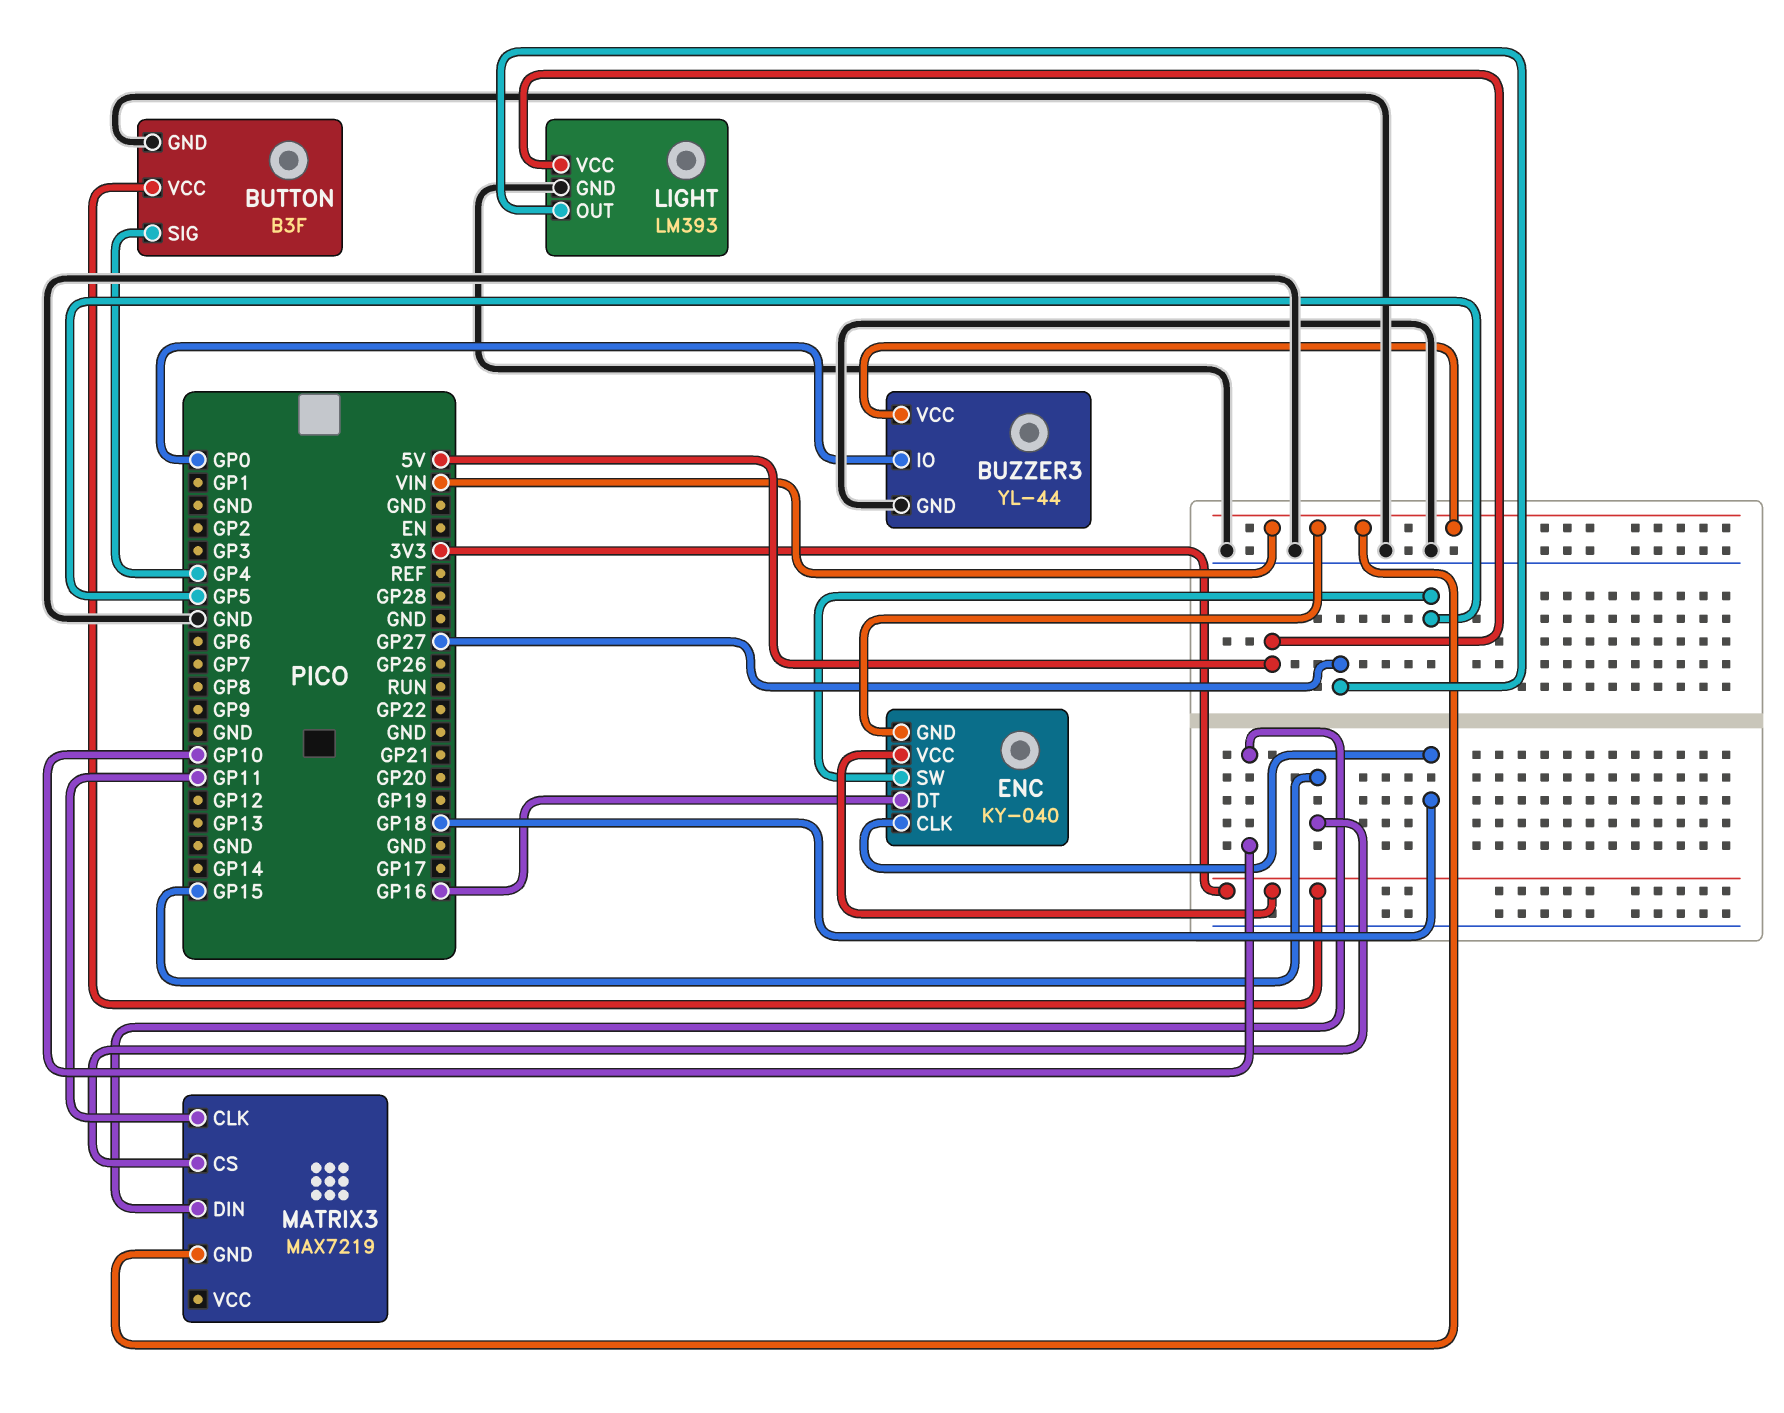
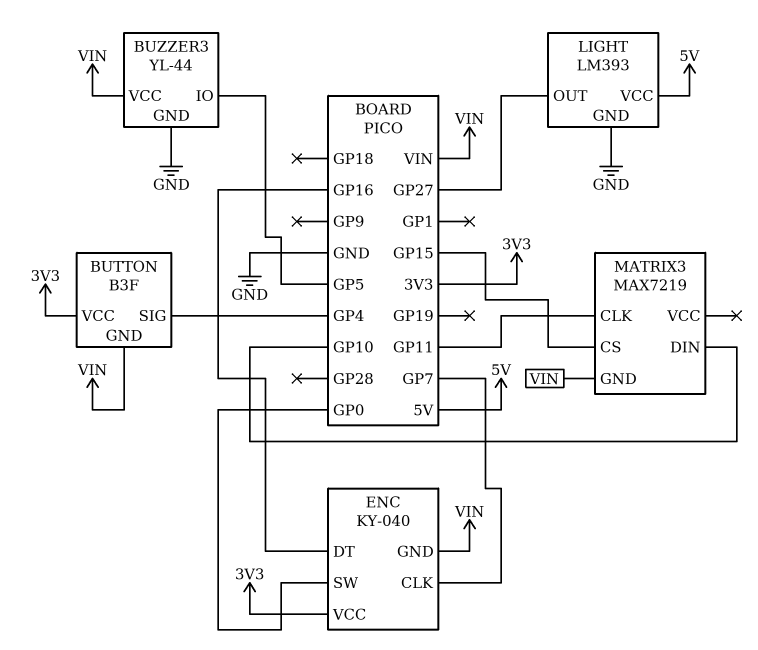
BUTTON pin GND: GND -> VIN
BUZZER3 pin IO: GP0 -> GP5
ENC pin CLK: GP18 -> GP7
ENC pin SW: GP5 -> GP0

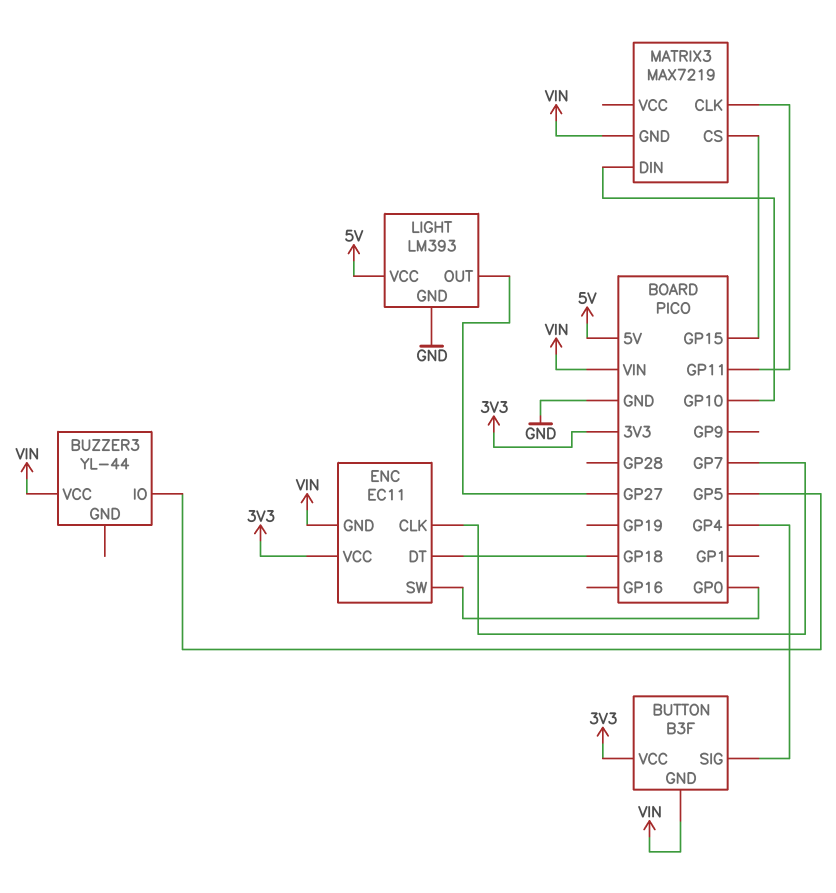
BUZZER3 pin GND: GND -> none
ENC: KY-040 -> EC11
ENC pin DT: GP16 -> GP18

